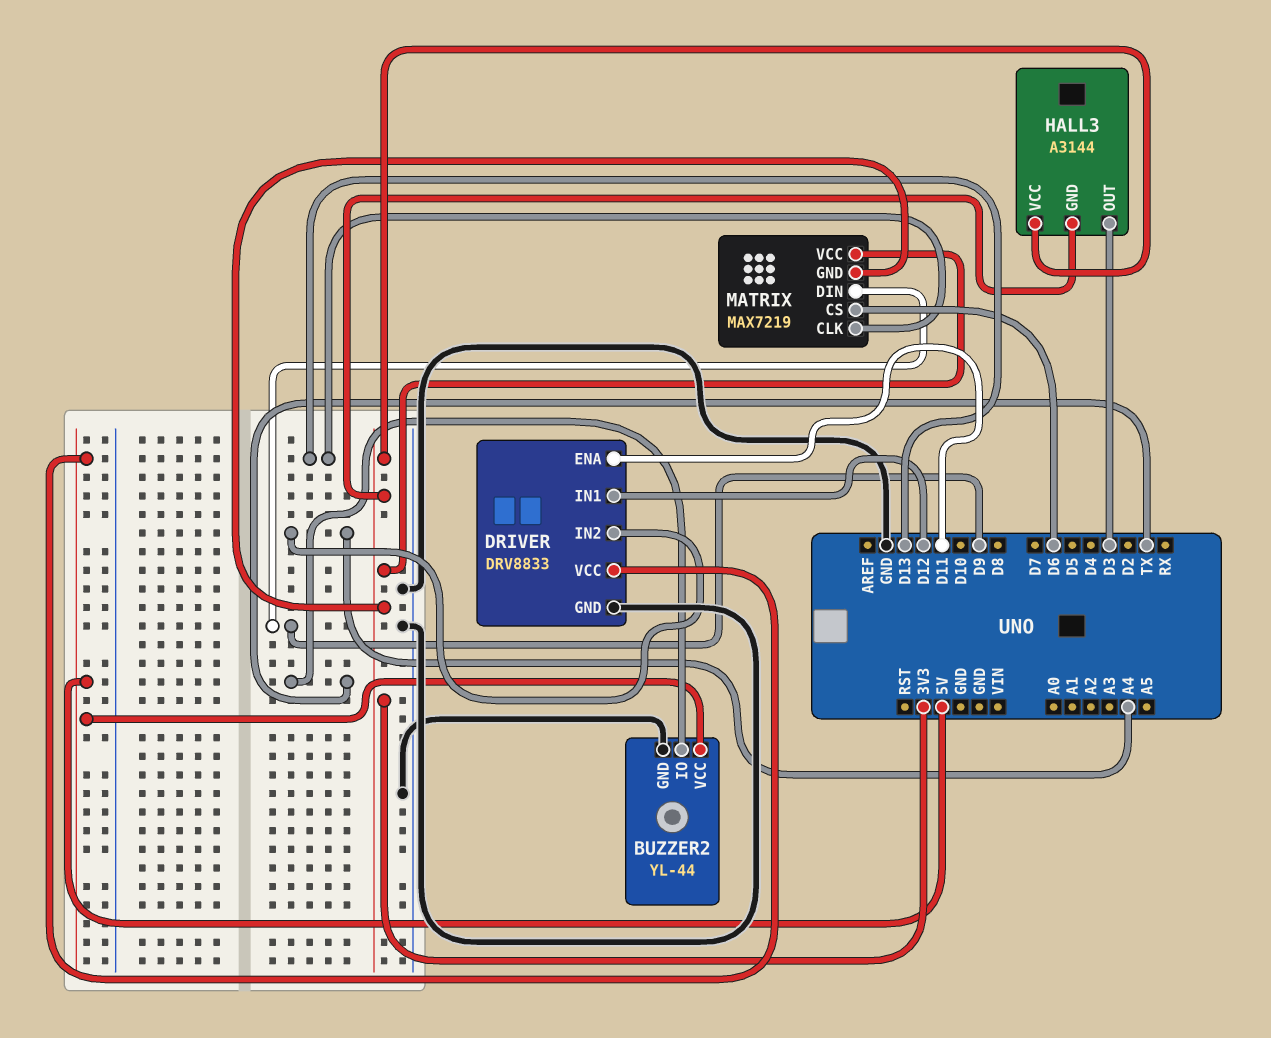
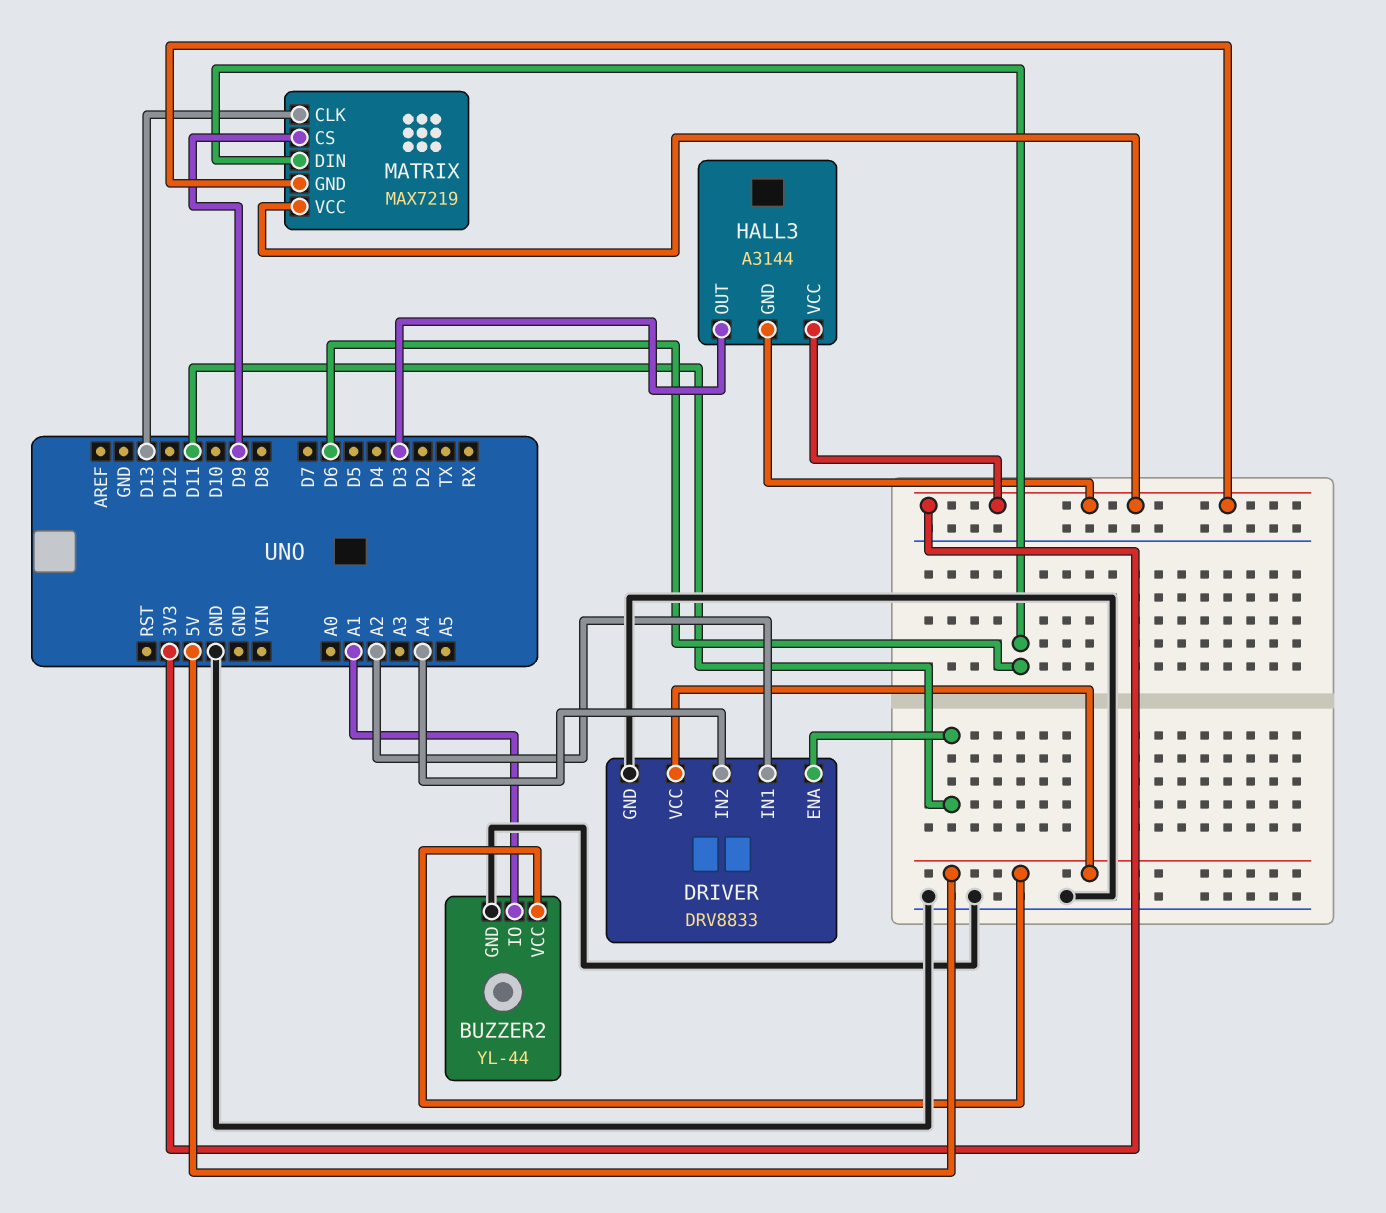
BUZZER2 pin IO: TX -> A1
DRIVER pin IN1: D12 -> A2
MATRIX pin CS: D6 -> D9
MATRIX pin DIN: D9 -> D6

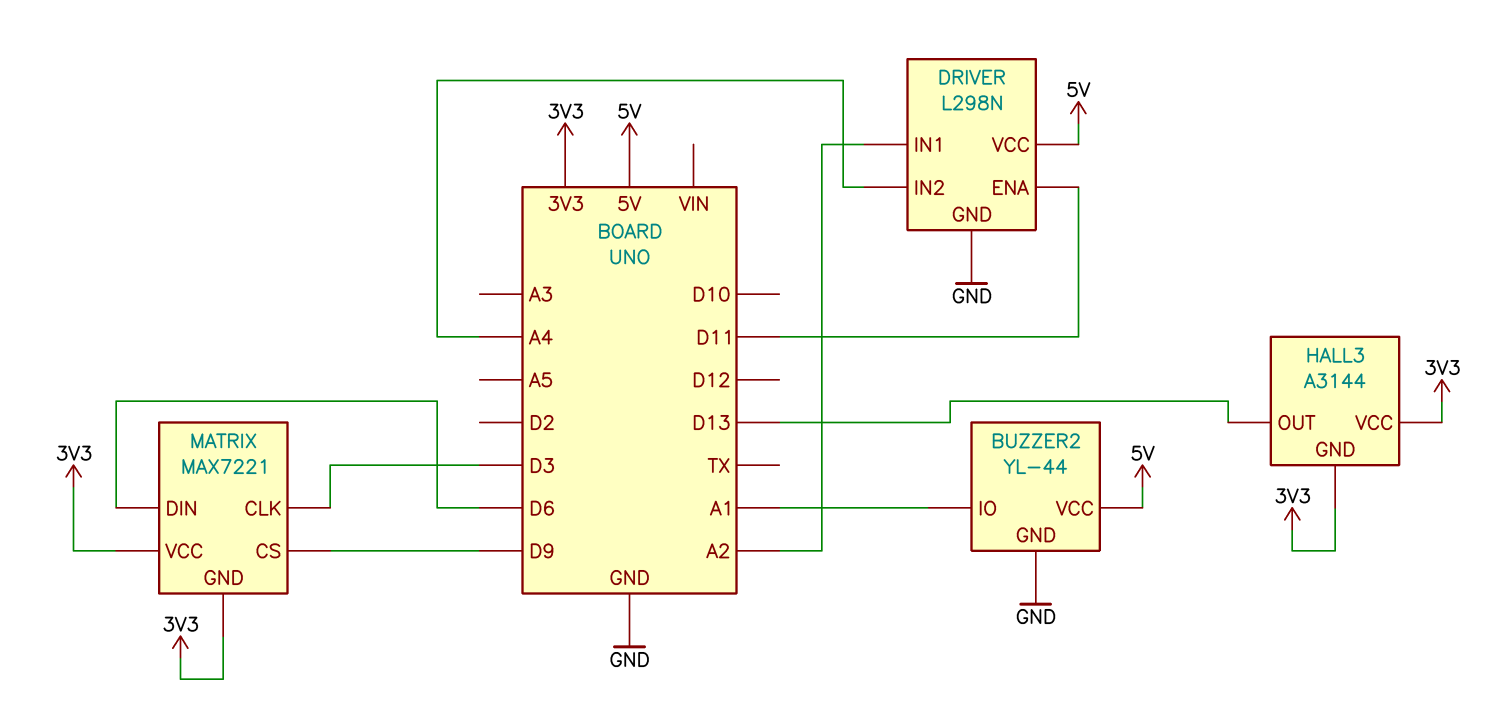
DRIVER: DRV8833 -> L298N
HALL3 pin OUT: D3 -> D13
MATRIX: MAX7219 -> MAX7221
MATRIX pin CLK: D13 -> D3

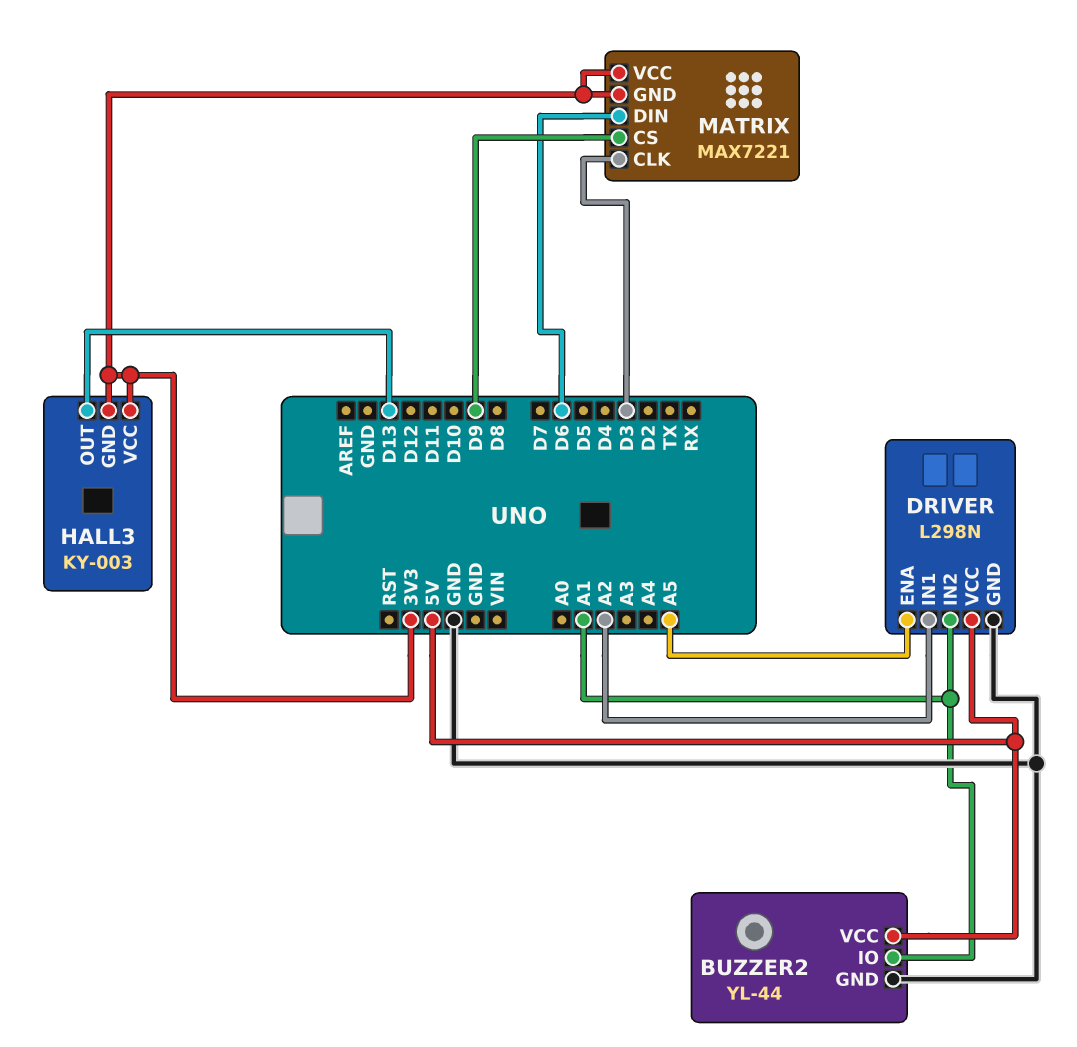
DRIVER pin ENA: D11 -> A5
DRIVER pin IN2: A4 -> A1
HALL3: A3144 -> KY-003

